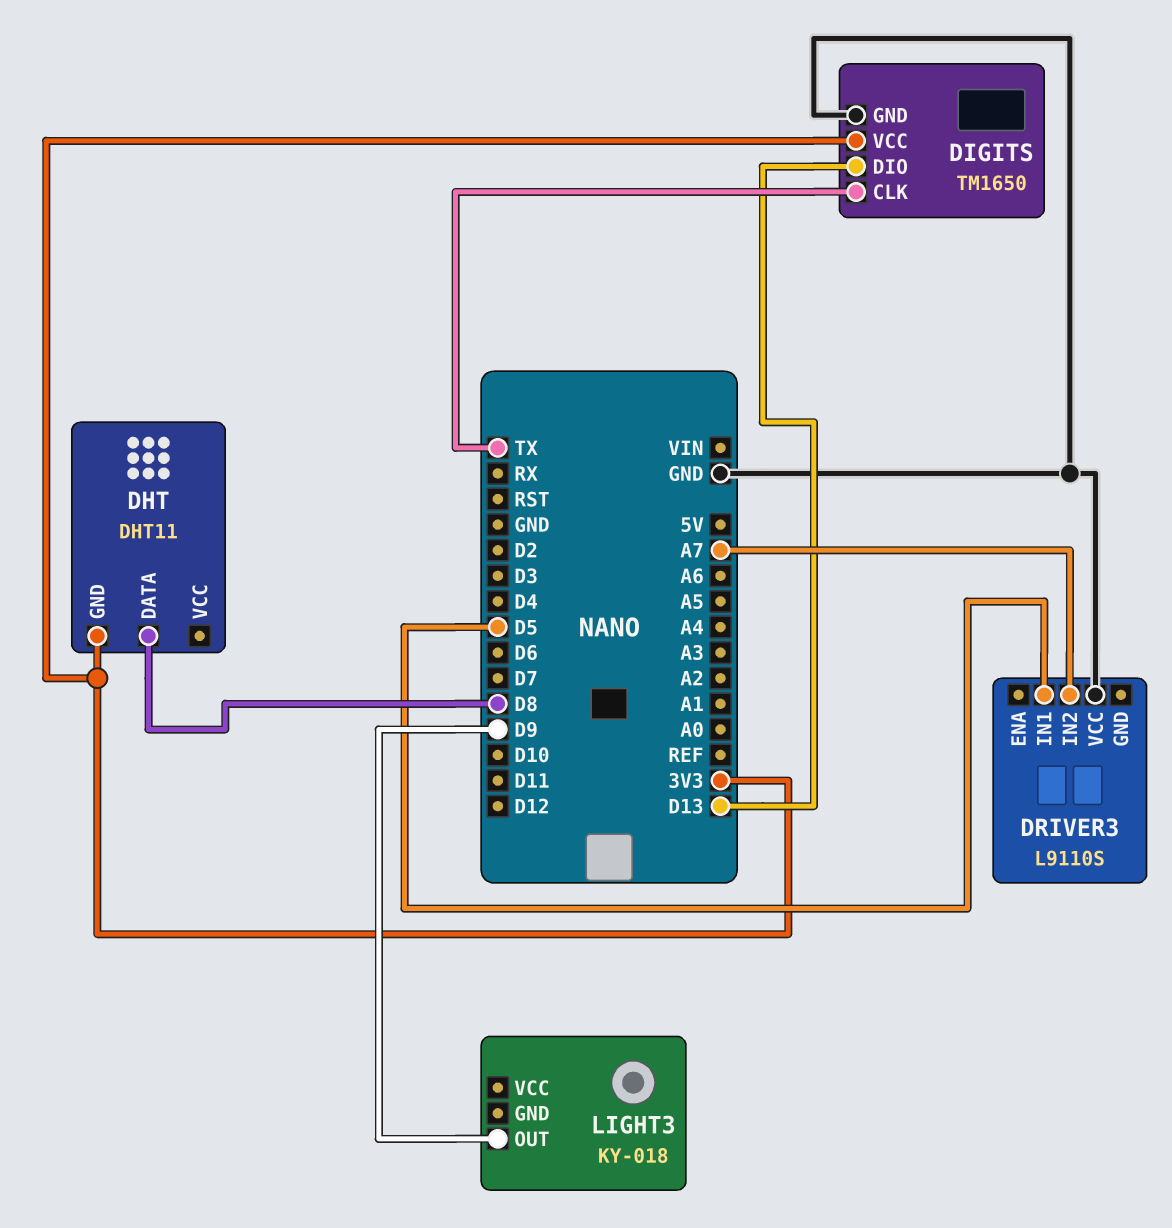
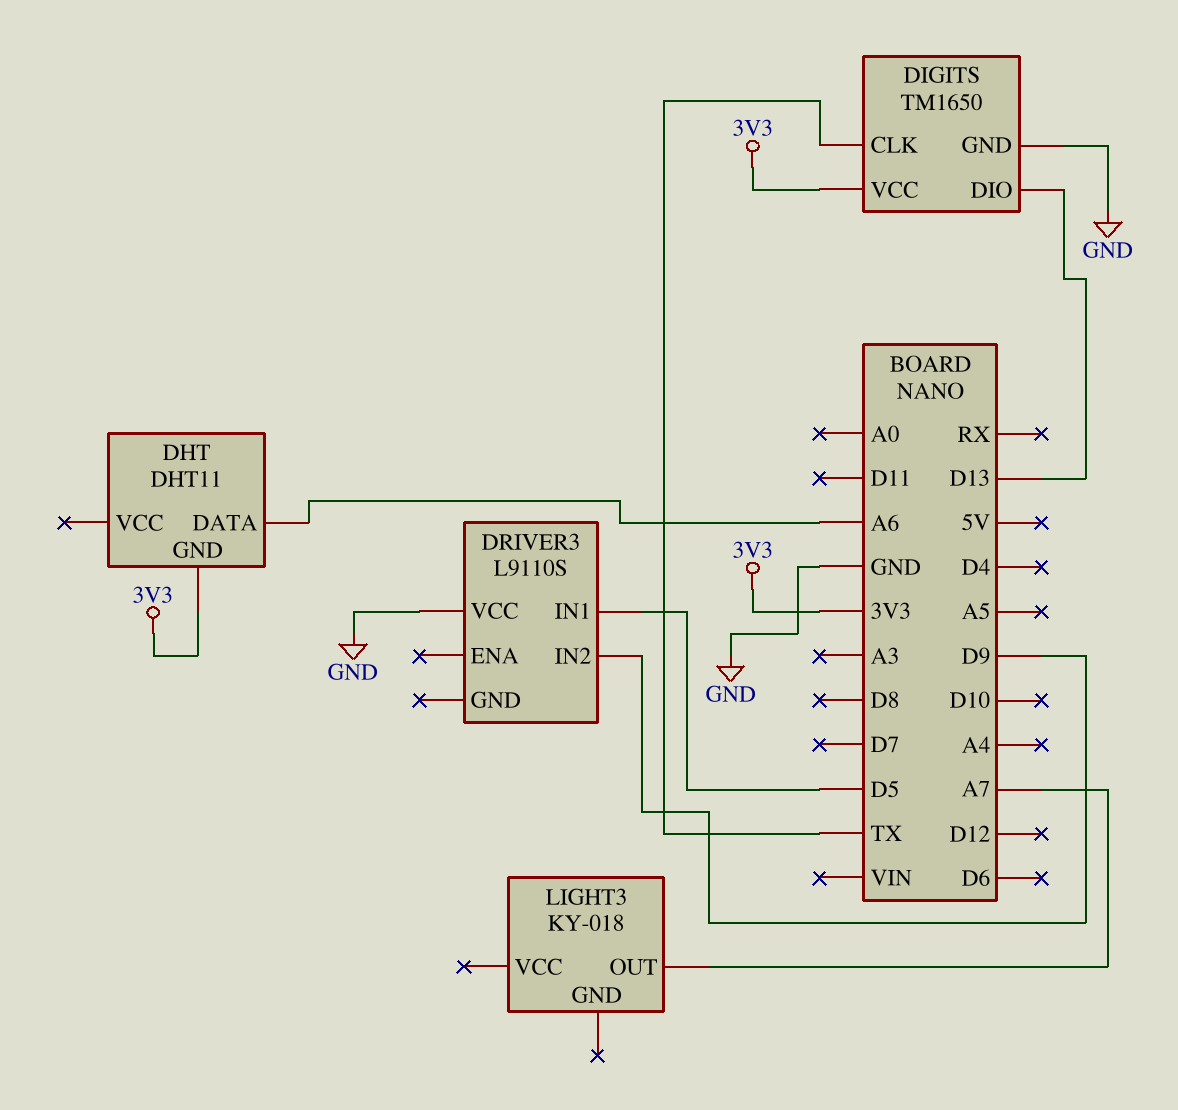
DHT pin DATA: D8 -> A6
DRIVER3 pin IN2: A7 -> D9
LIGHT3 pin OUT: D9 -> A7

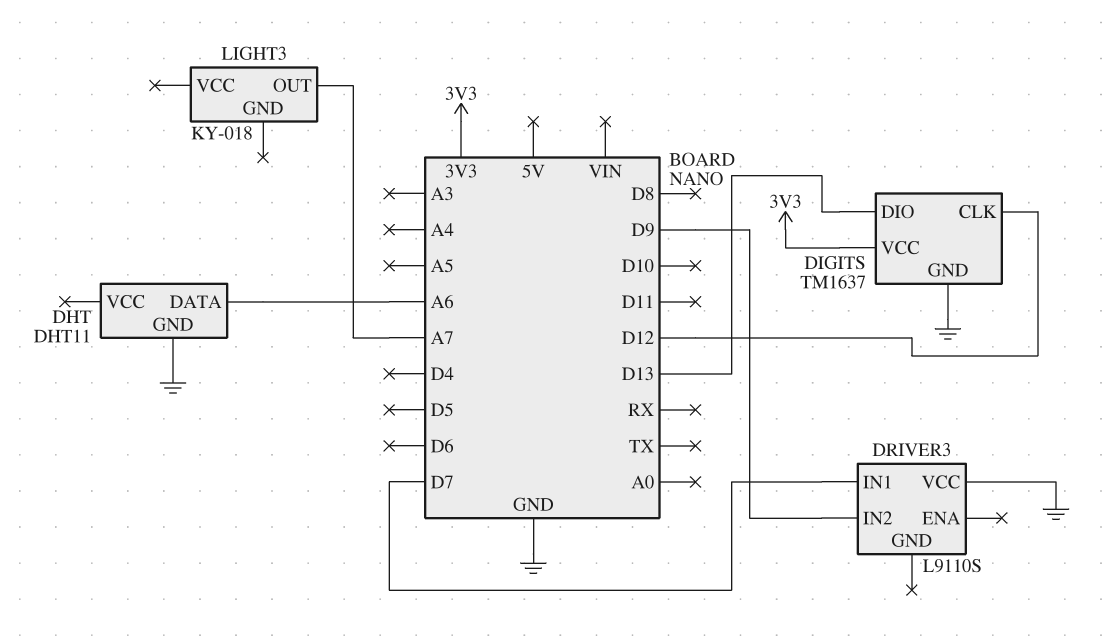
DHT pin GND: 3V3 -> GND
DIGITS: TM1650 -> TM1637
DIGITS pin CLK: TX -> D12
DRIVER3 pin IN1: D5 -> D7

